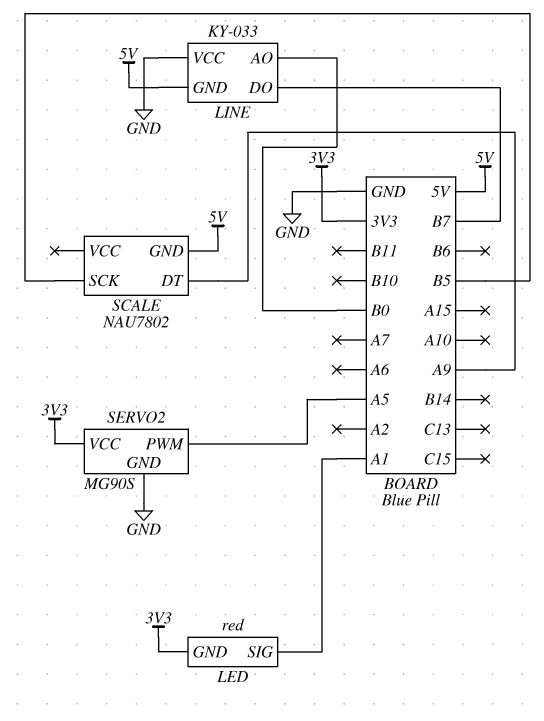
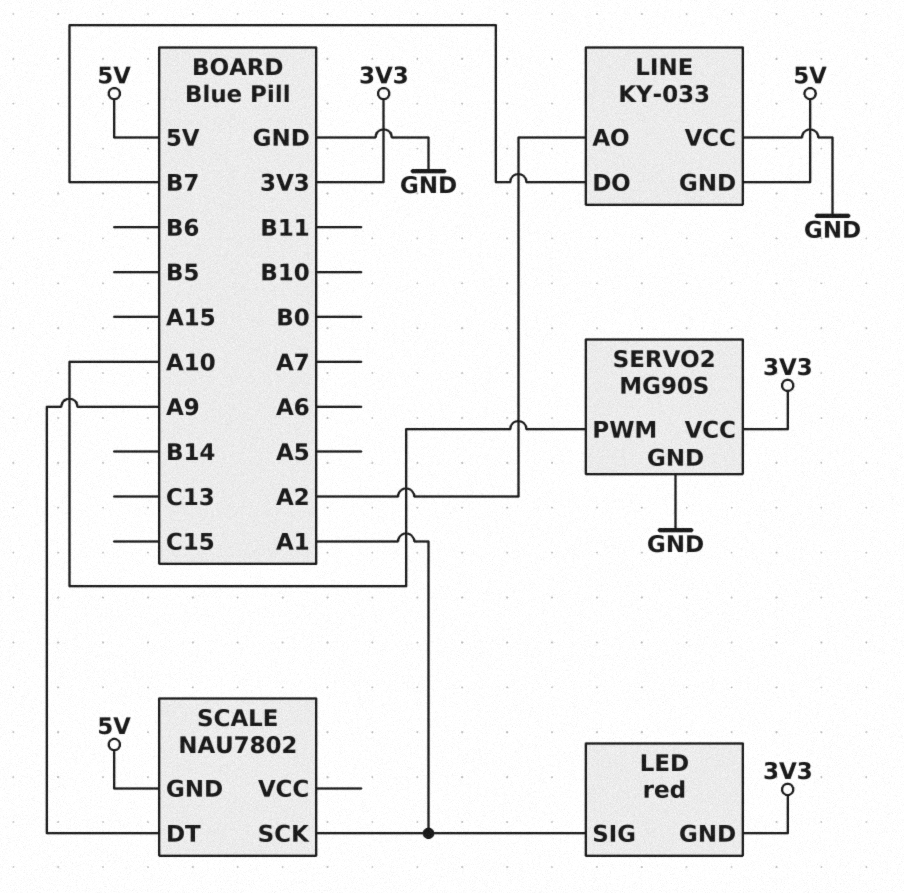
LINE pin AO: B0 -> A2
SCALE pin SCK: B5 -> A1
SERVO2 pin PWM: A5 -> A10

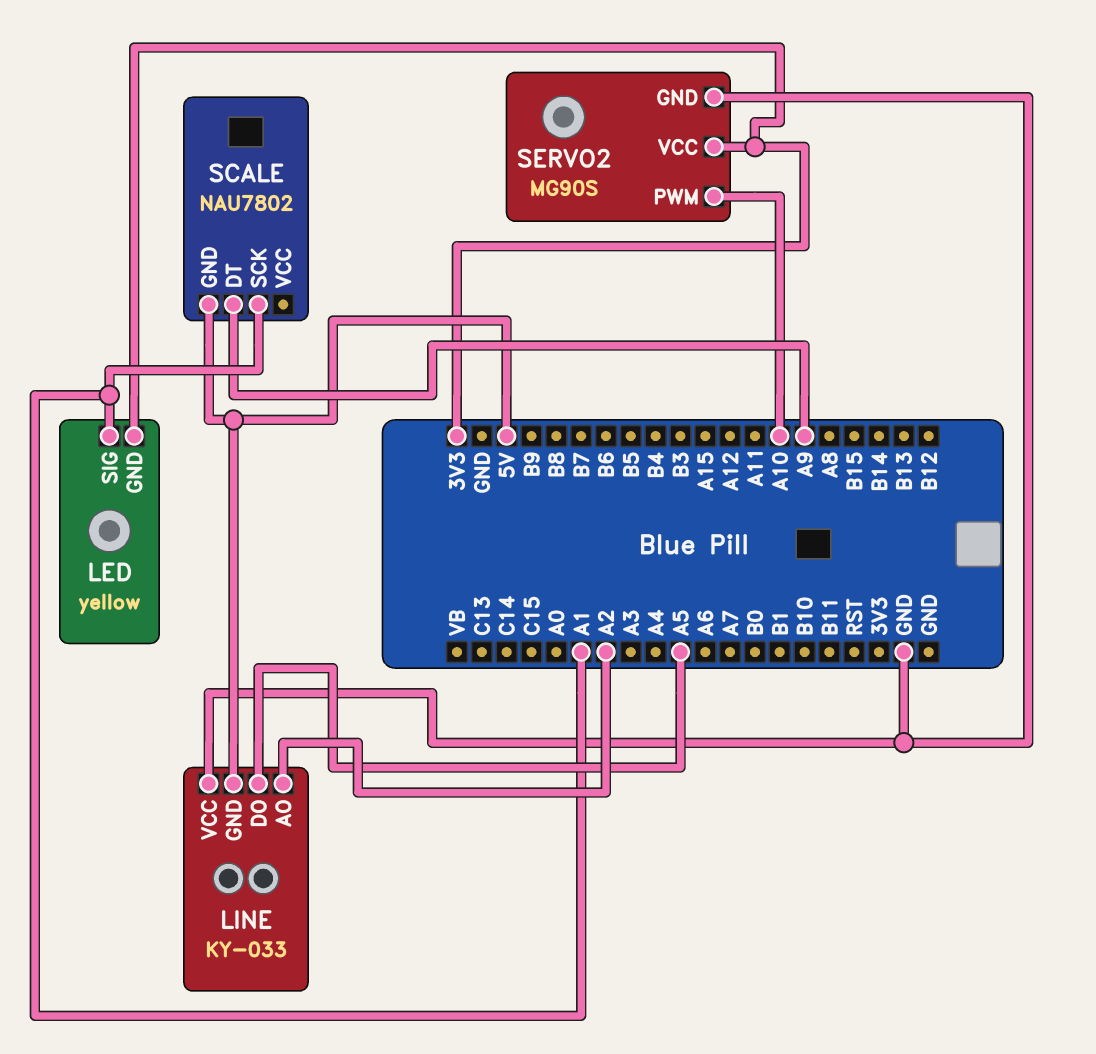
LED: red -> yellow
LINE pin DO: B7 -> A5

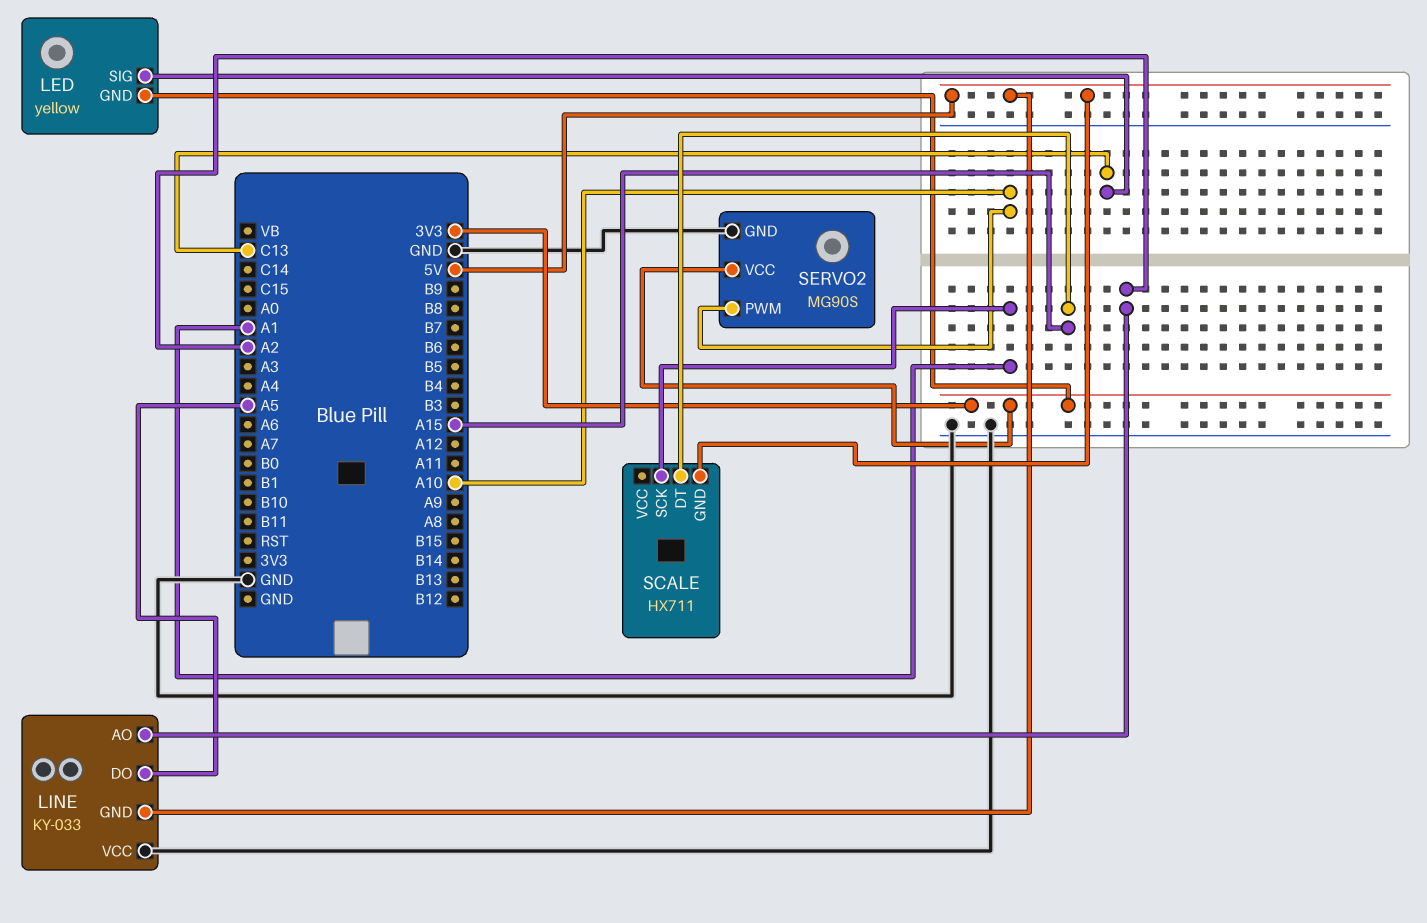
LED pin SIG: A1 -> C13
SCALE: NAU7802 -> HX711
SCALE pin DT: A9 -> A15

